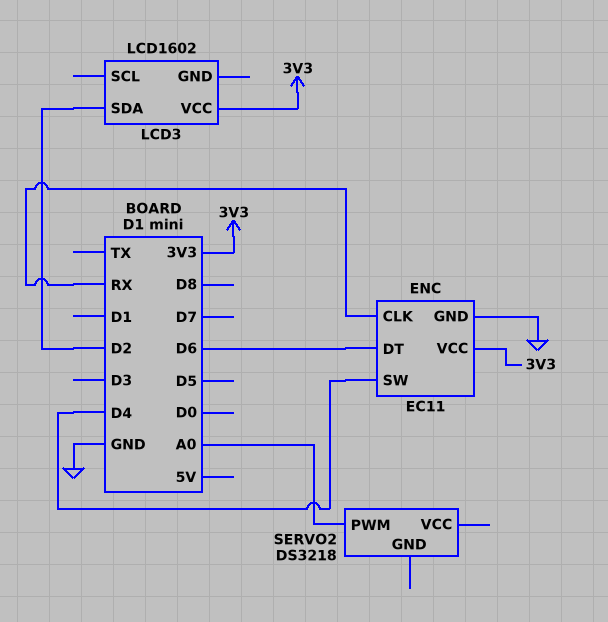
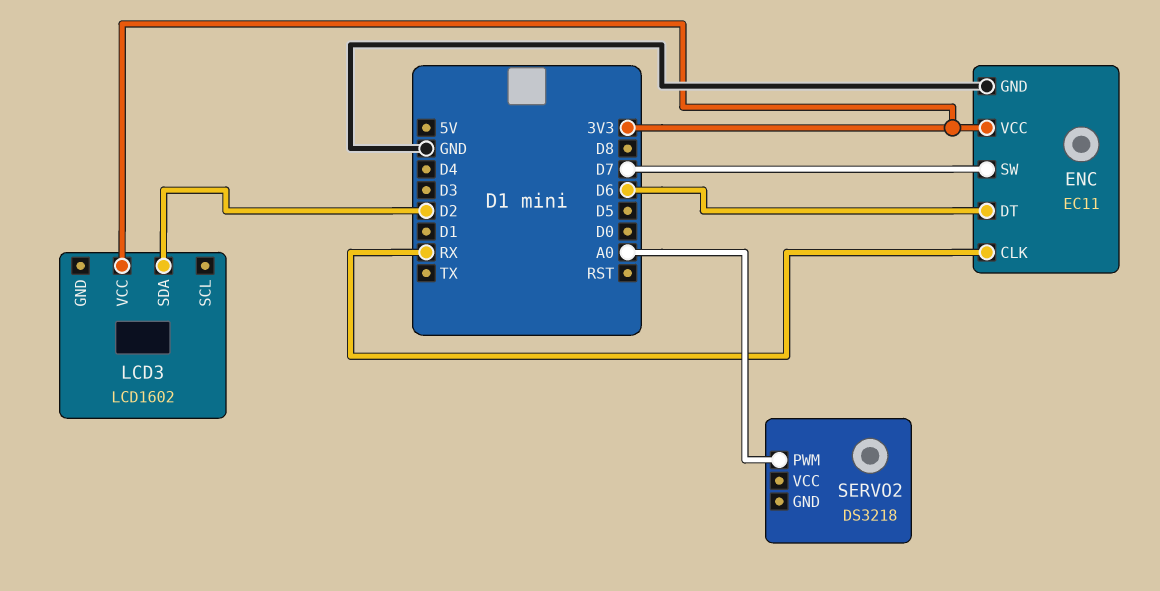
ENC pin SW: D4 -> D7

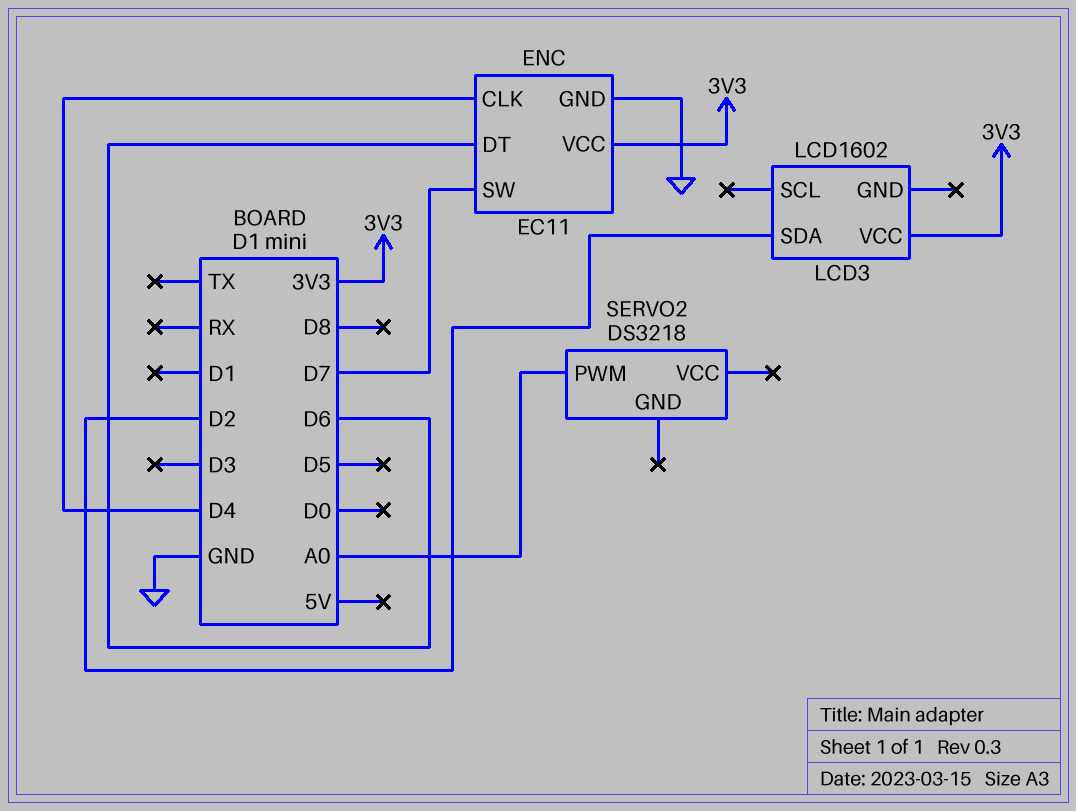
ENC pin CLK: RX -> D4

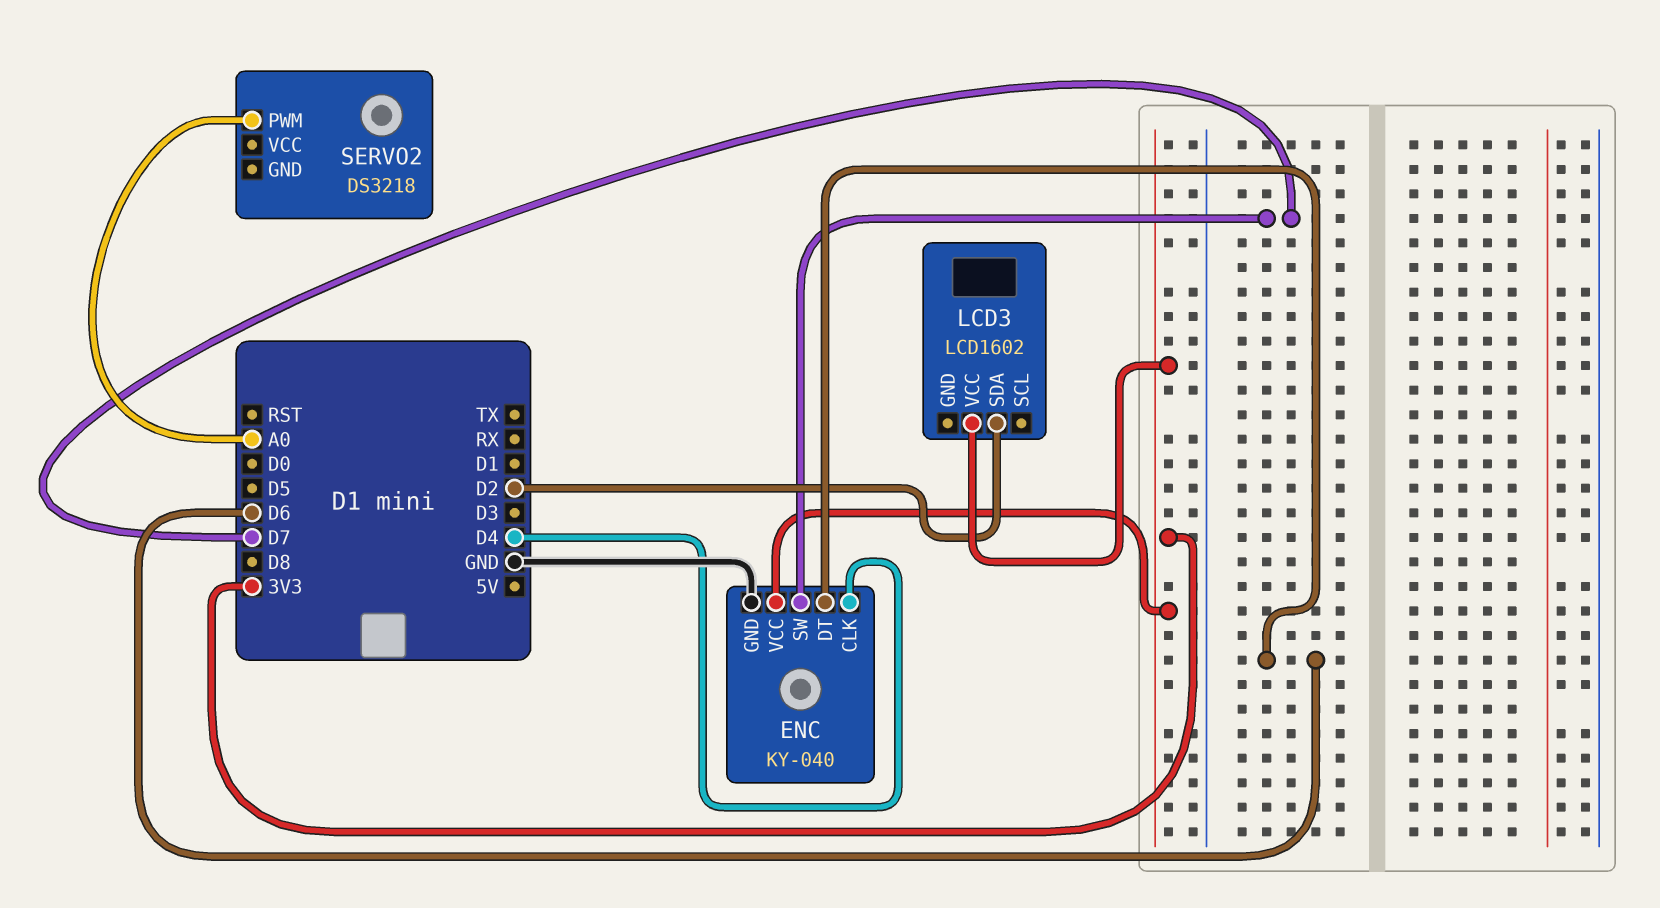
ENC: EC11 -> KY-040

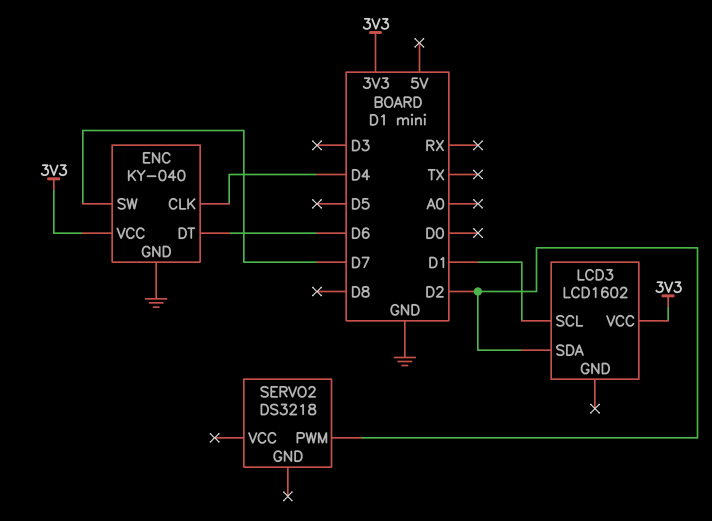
LCD3 pin SCL: none -> D1
SERVO2 pin PWM: A0 -> D2

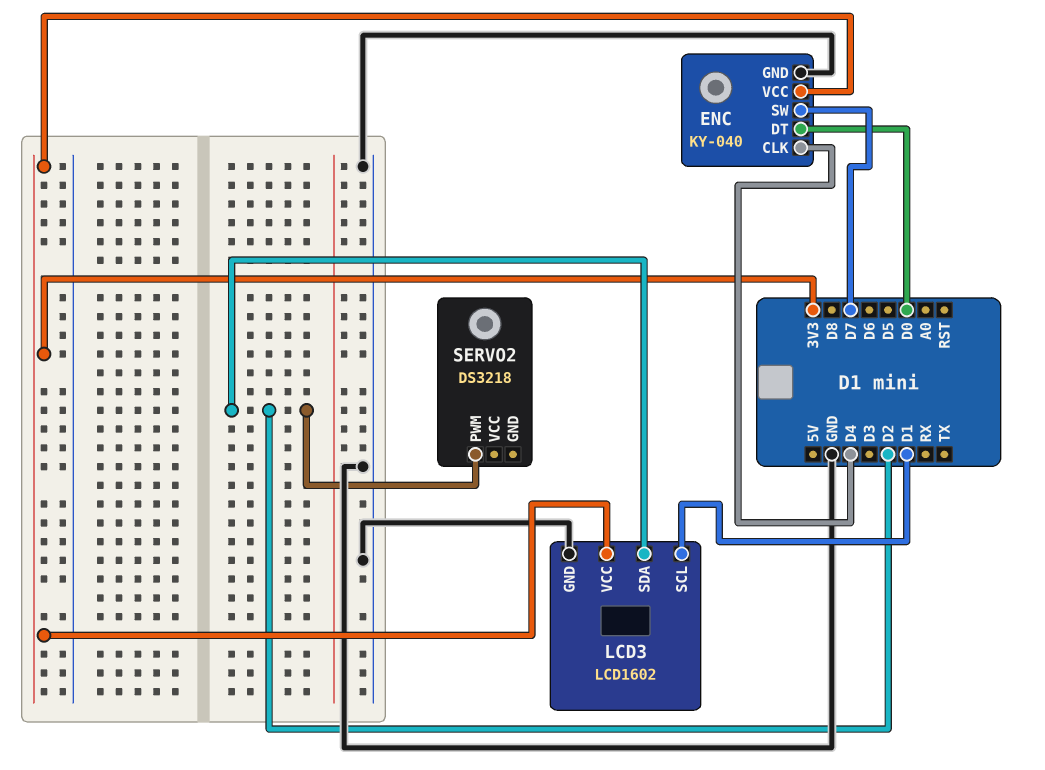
ENC pin DT: D6 -> D0
LCD3 pin GND: none -> GND

